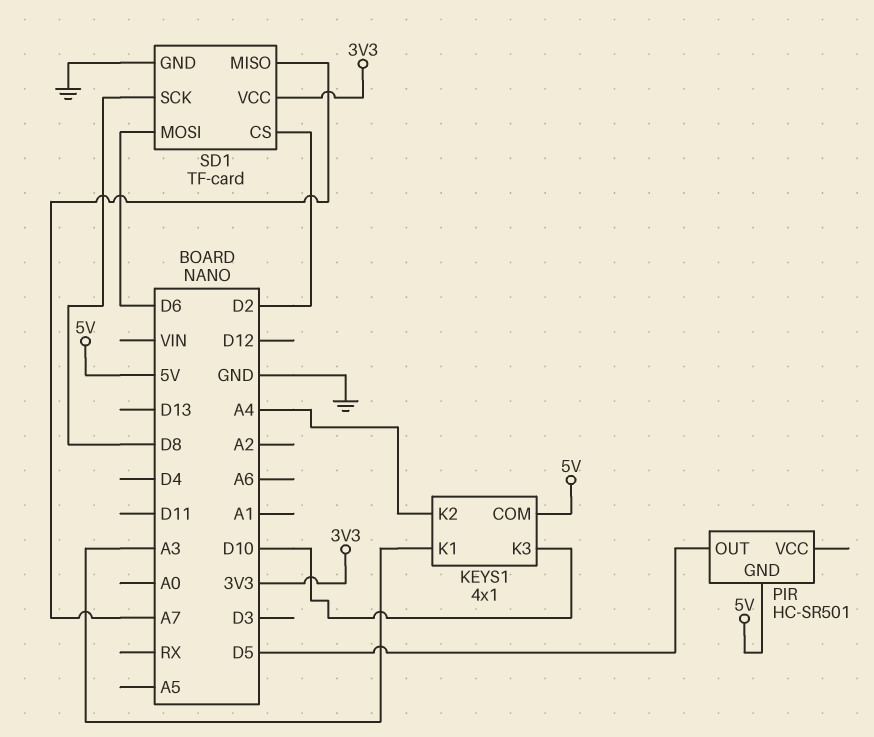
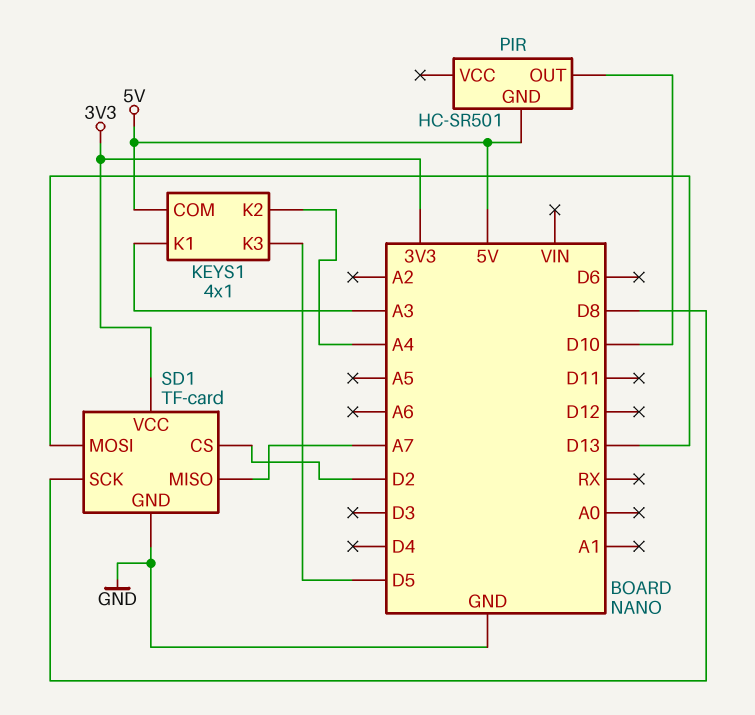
KEYS1 pin K3: D10 -> D5
PIR pin OUT: D5 -> D10
SD1 pin MOSI: D6 -> D13

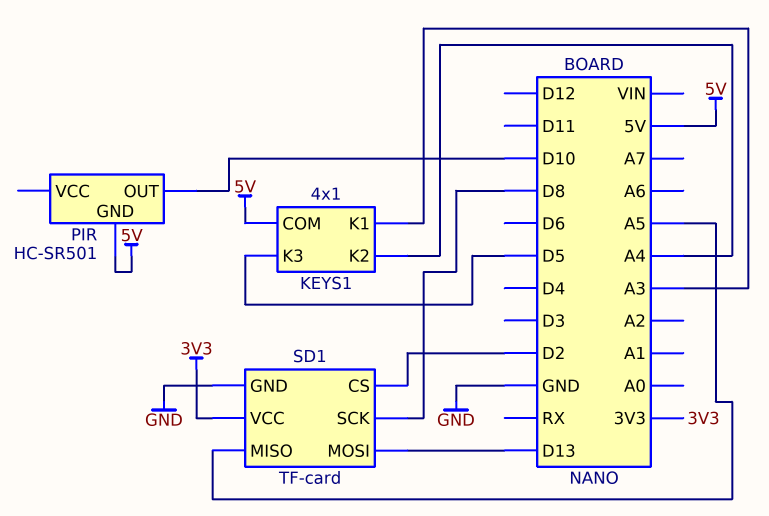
SD1 pin MISO: A7 -> A5

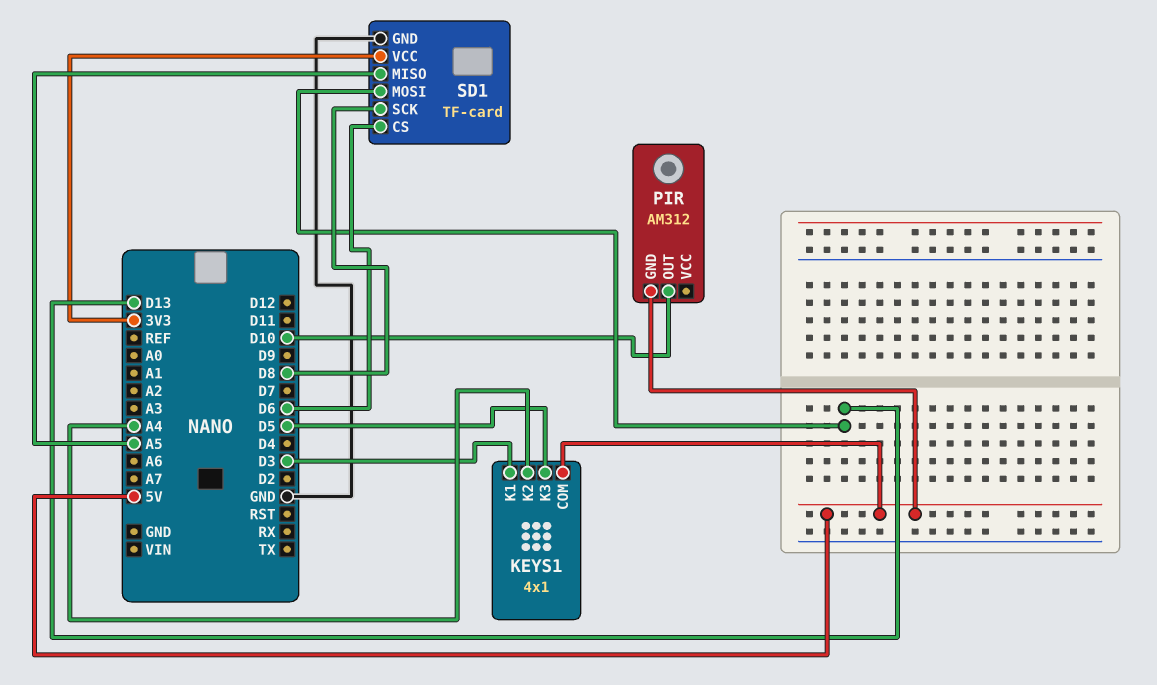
KEYS1 pin K1: A3 -> D3
PIR: HC-SR501 -> AM312
SD1 pin CS: D2 -> D6

